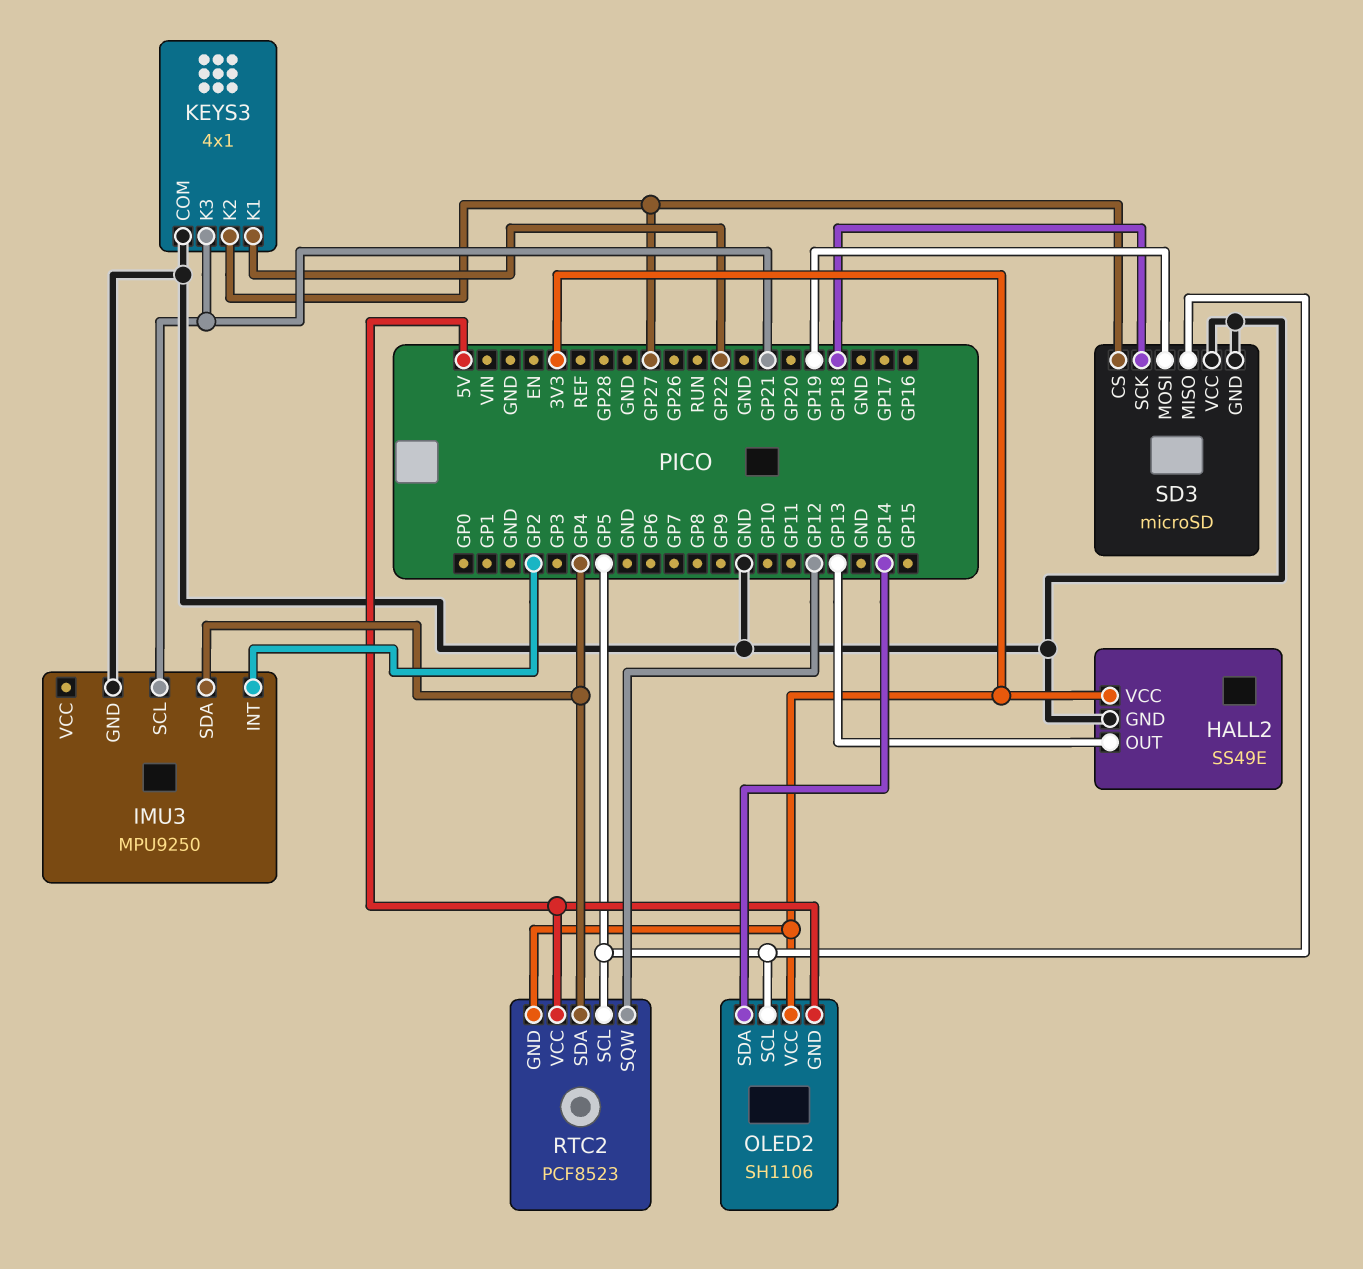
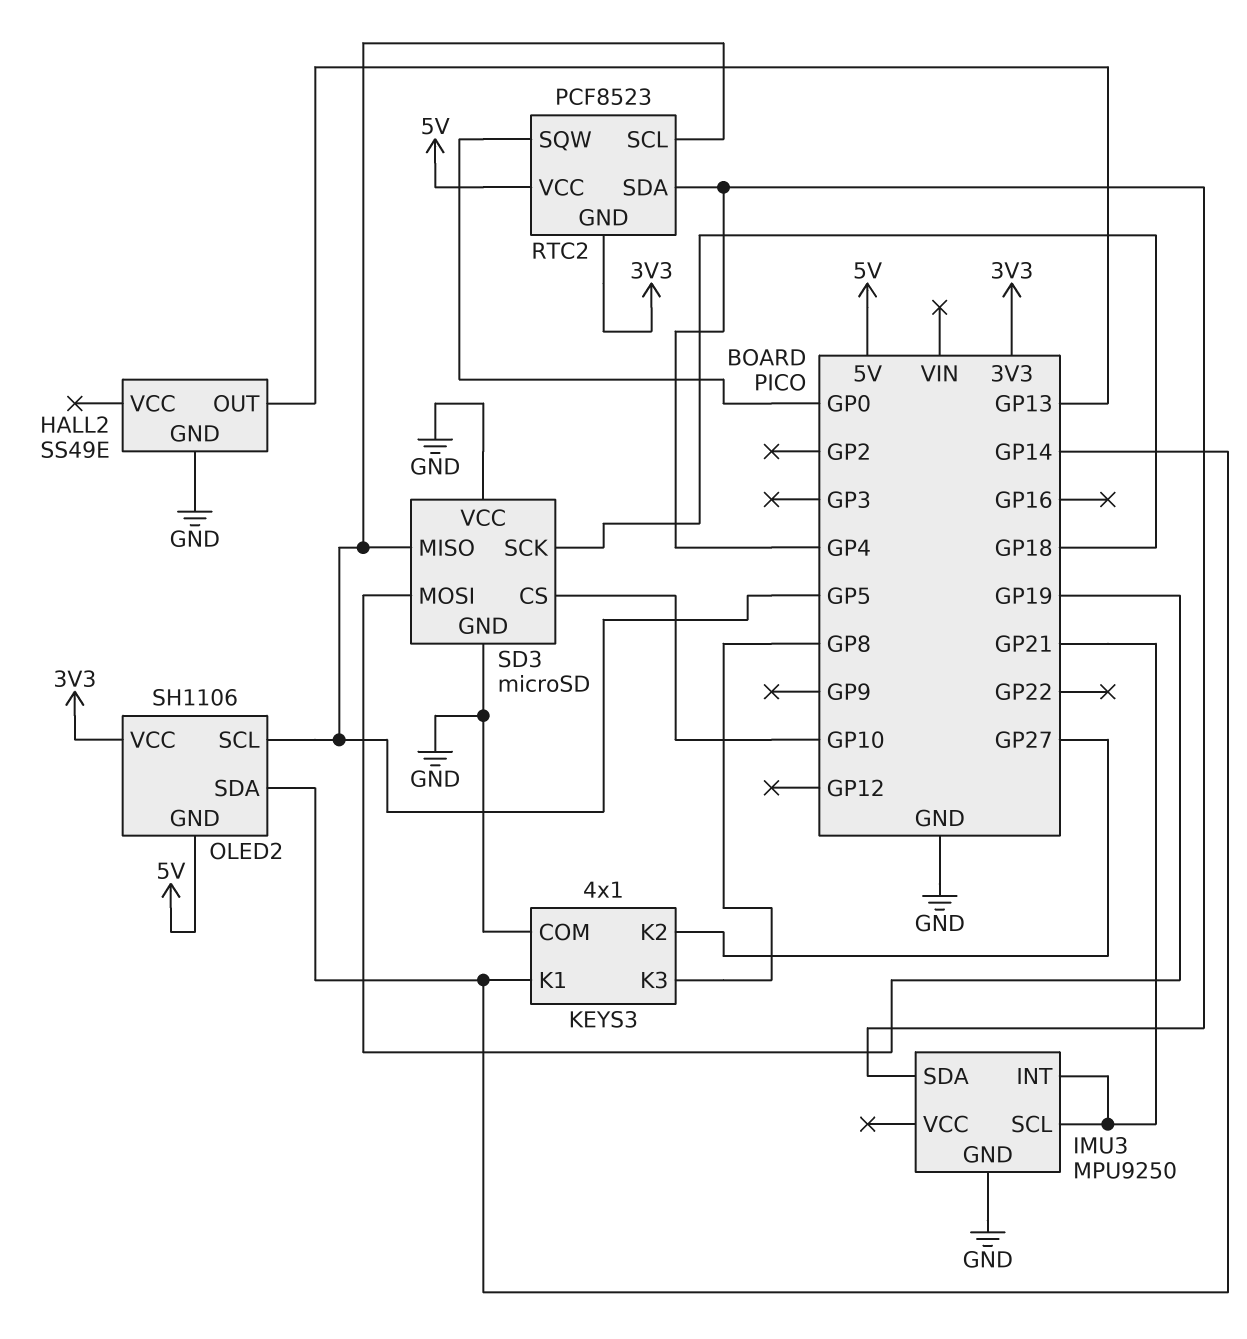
HALL2 pin VCC: 3V3 -> none
IMU3 pin INT: GP2 -> GP21
KEYS3 pin K1: GP22 -> GP14
KEYS3 pin K3: GP21 -> GP8
RTC2 pin SQW: GP12 -> GP0
SD3 pin CS: GP27 -> GP10

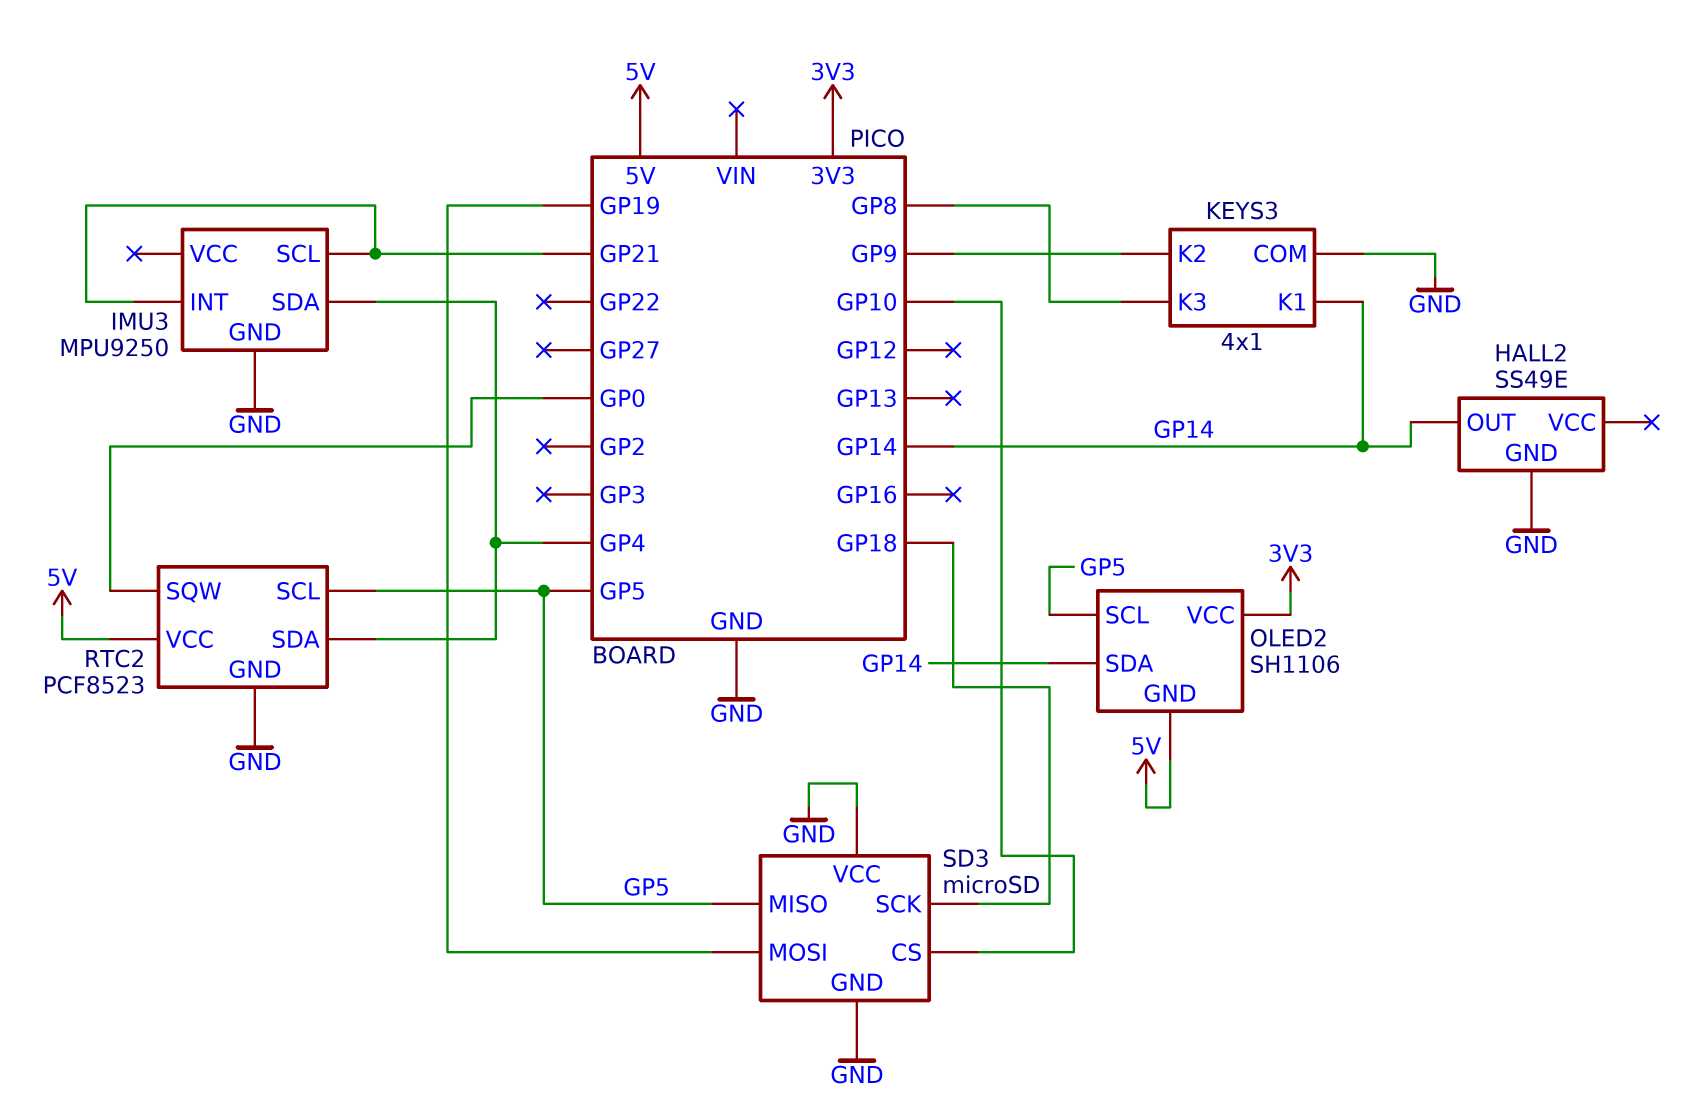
HALL2 pin OUT: GP13 -> GP14
KEYS3 pin K2: GP27 -> GP9
RTC2 pin GND: 3V3 -> GND

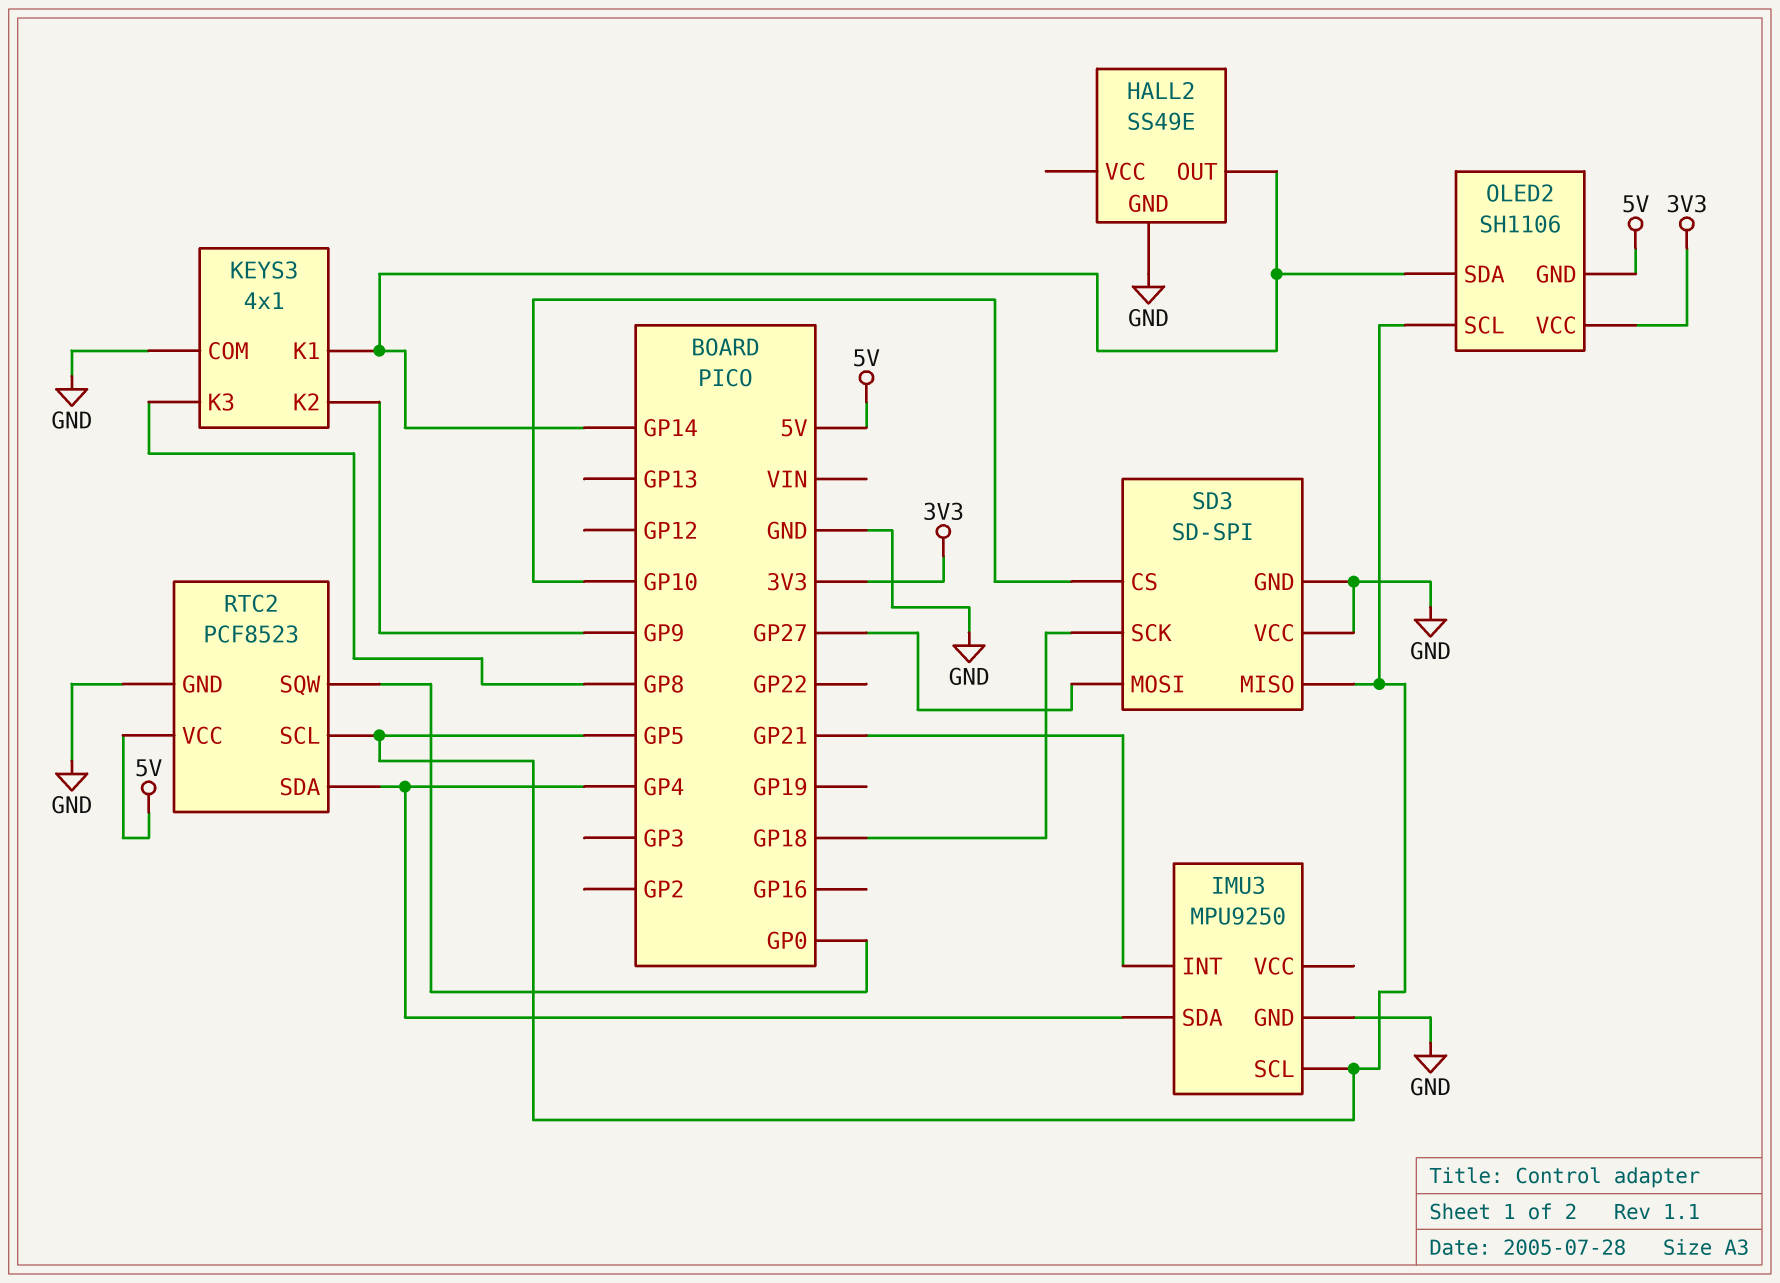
IMU3 pin SCL: GP21 -> GP5
SD3: microSD -> SD-SPI
SD3 pin MOSI: GP19 -> GP27

